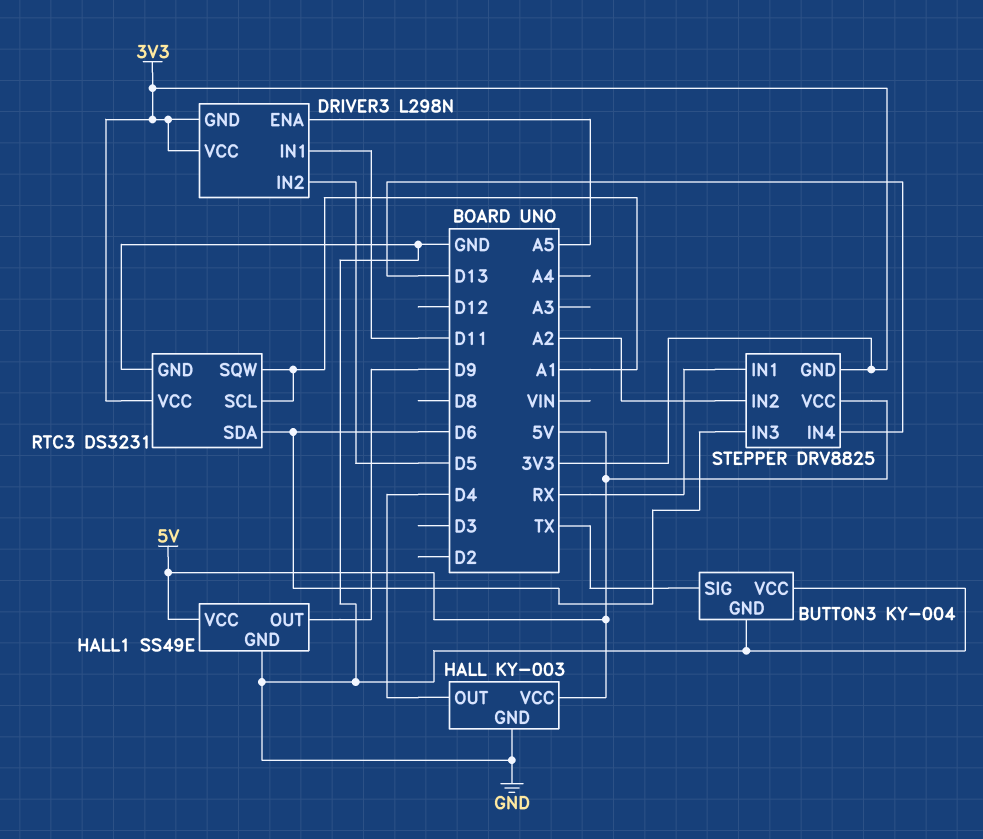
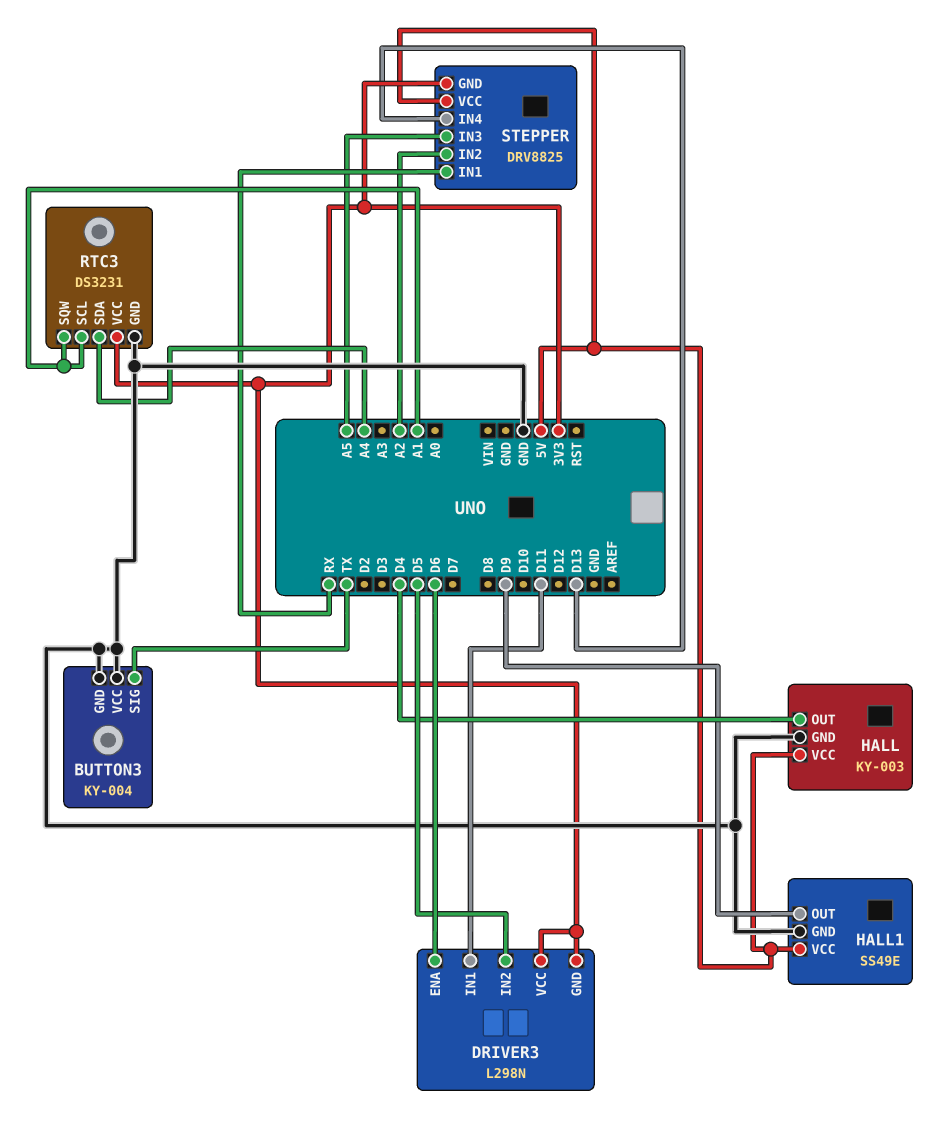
DRIVER3 pin ENA: A5 -> D6
RTC3 pin SDA: D6 -> A4
STEPPER pin IN3: D6 -> A5

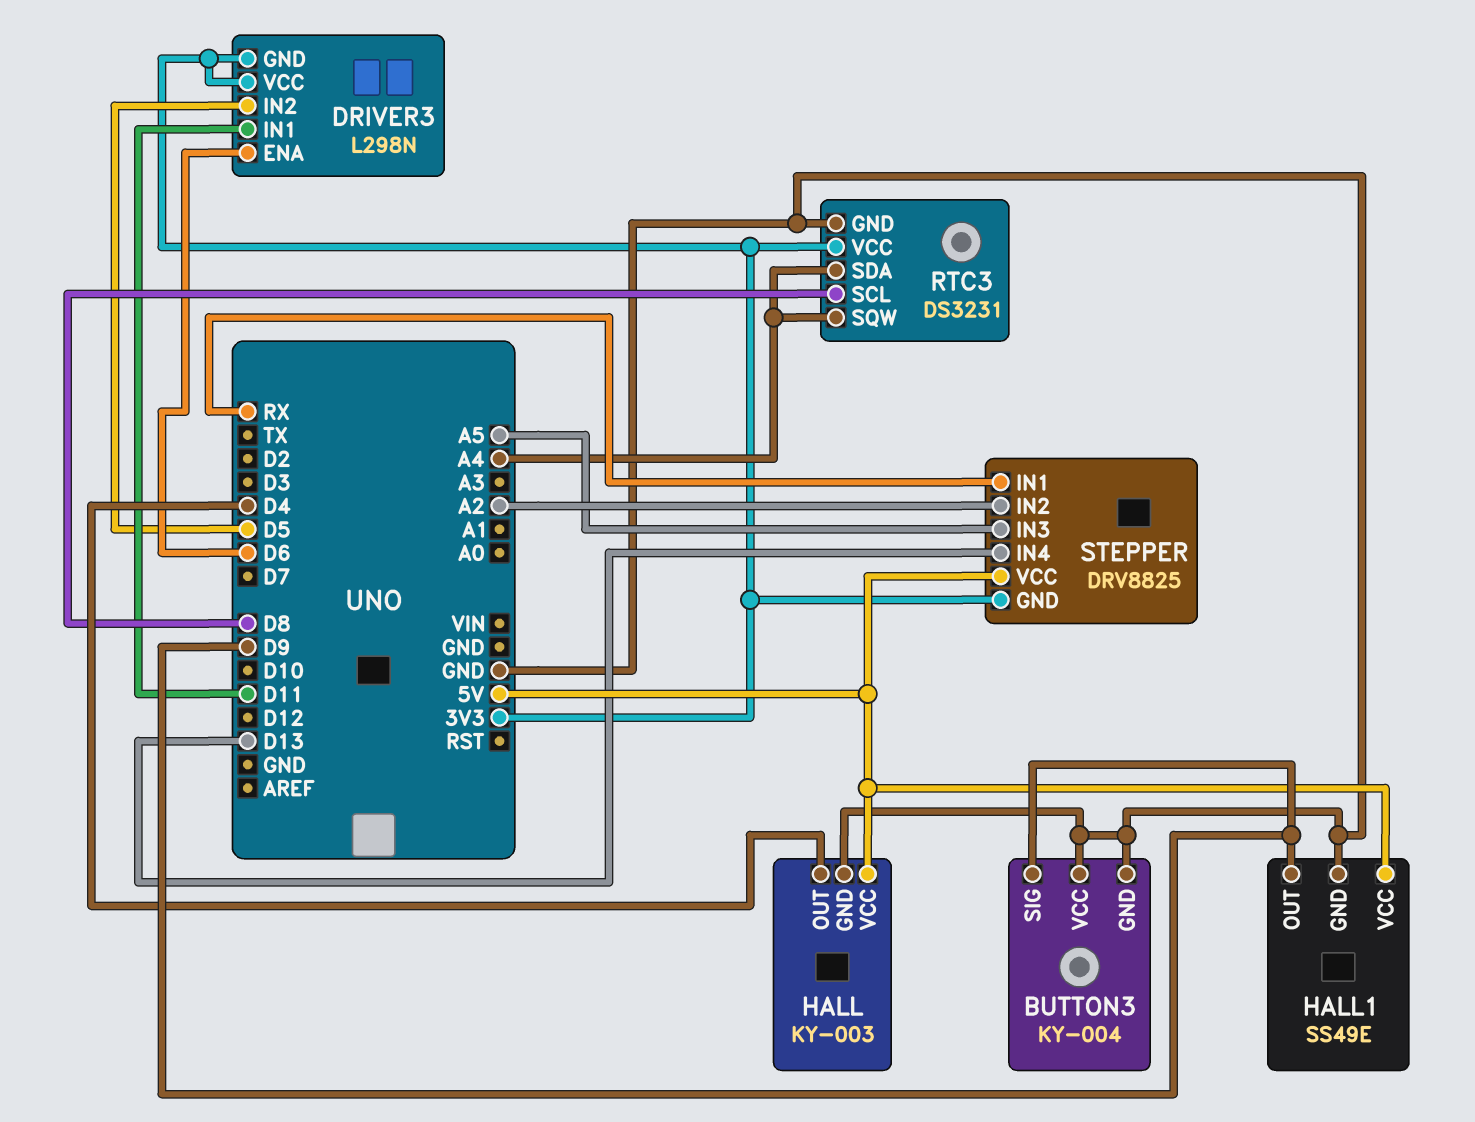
BUTTON3 pin SIG: TX -> D9
RTC3 pin SCL: A1 -> D8
RTC3 pin SQW: A1 -> A4

